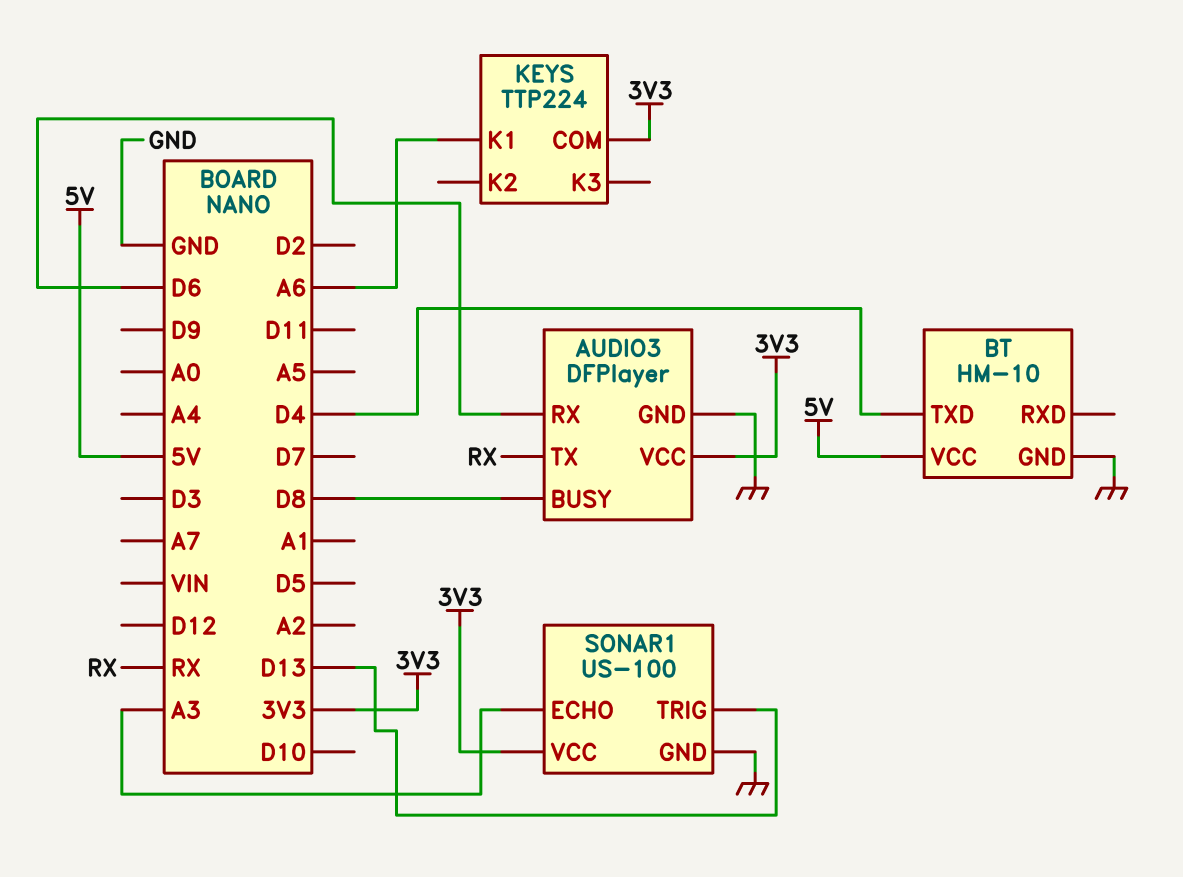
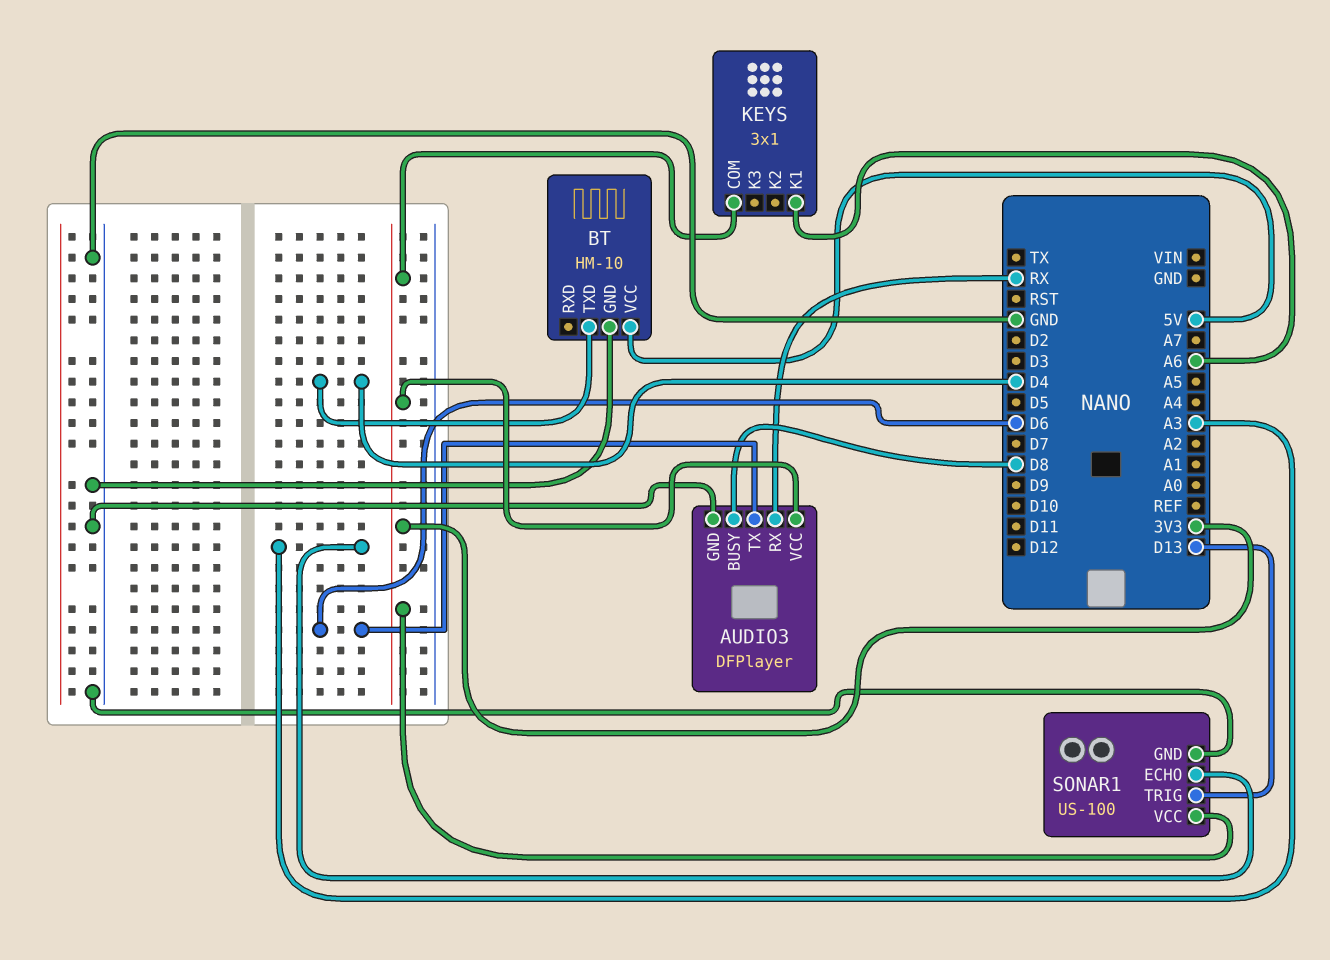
AUDIO3 pin RX: D6 -> RX
AUDIO3 pin TX: RX -> D6
KEYS: TTP224 -> 3x1

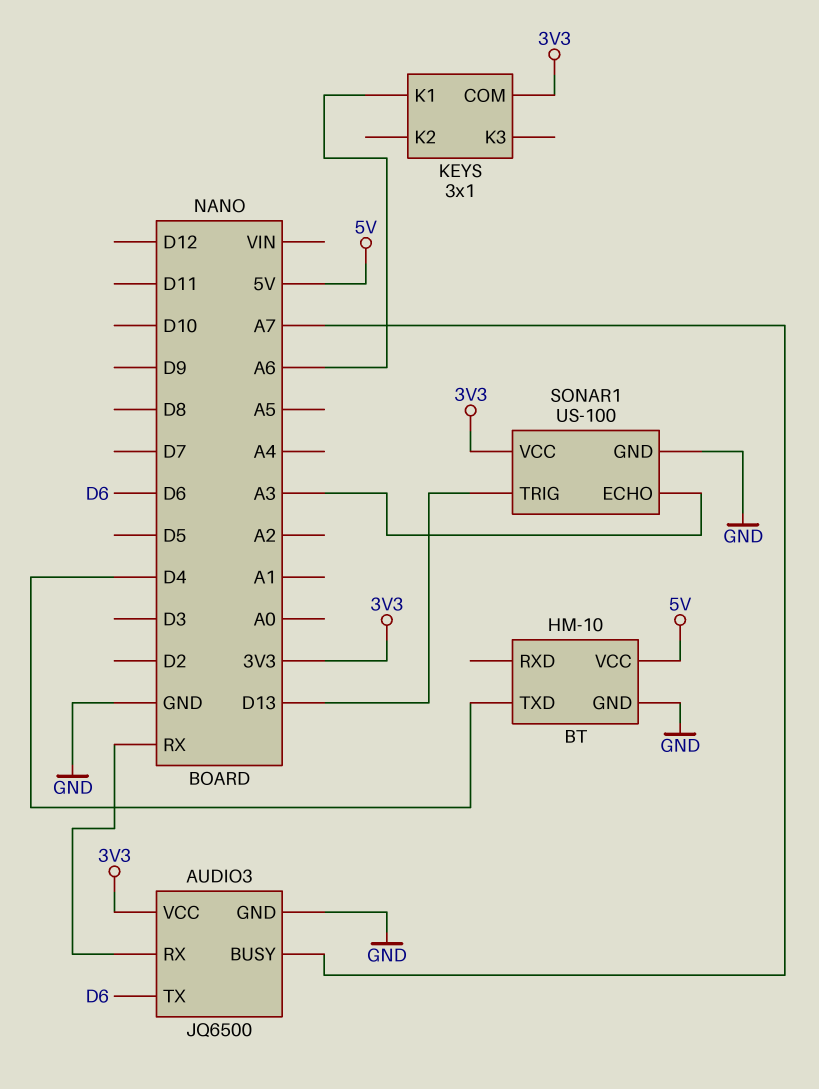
AUDIO3: DFPlayer -> JQ6500
AUDIO3 pin BUSY: D8 -> A7

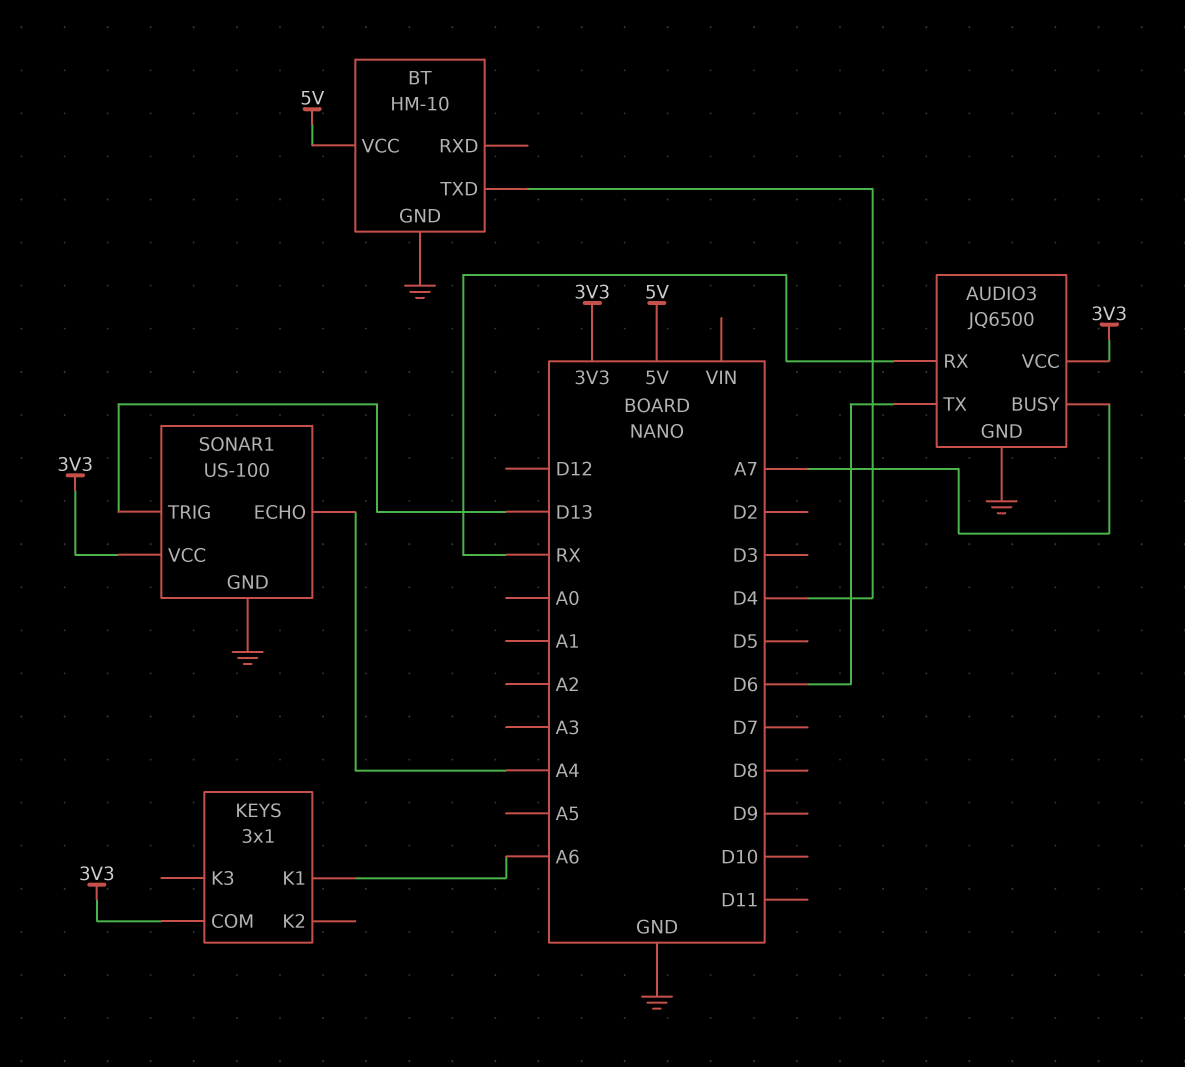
SONAR1 pin ECHO: A3 -> A4

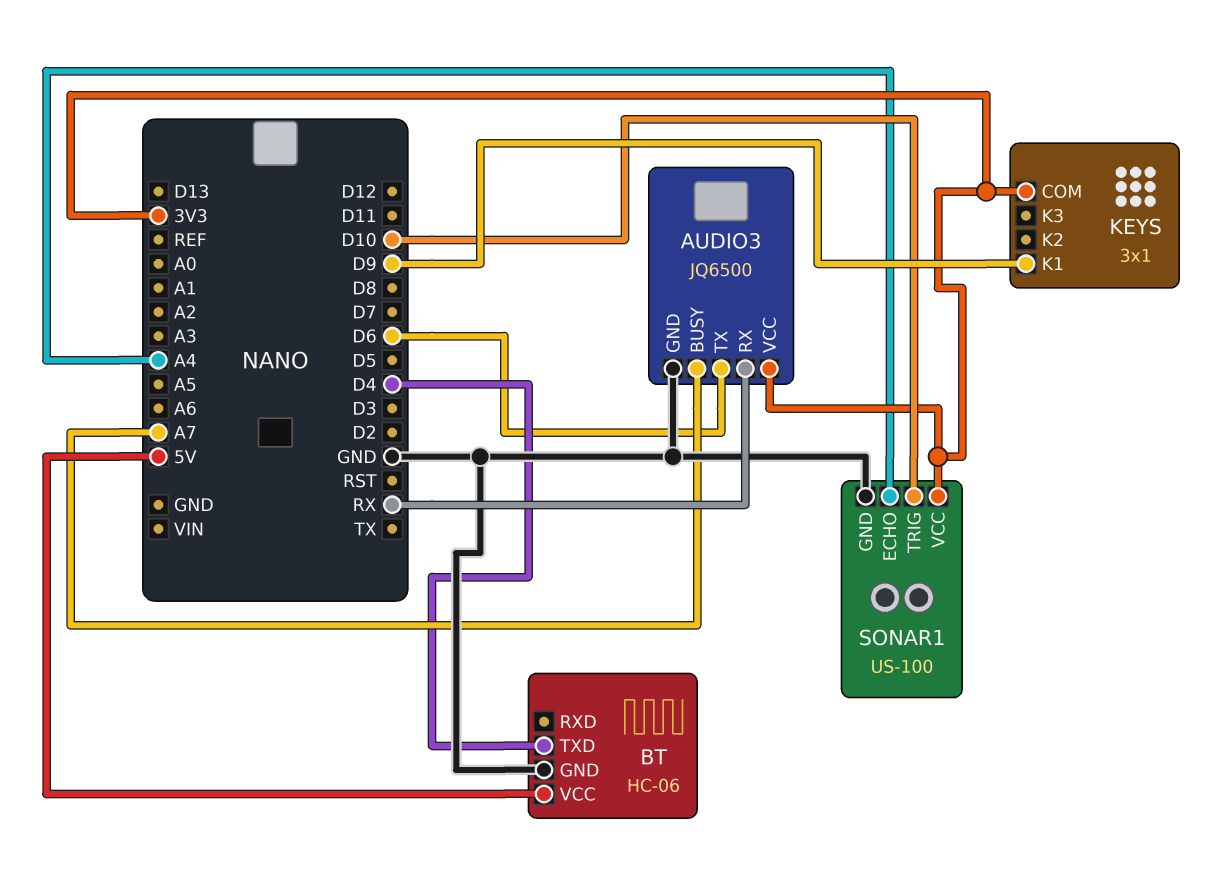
BT: HM-10 -> HC-06
KEYS pin K1: A6 -> D9
SONAR1 pin TRIG: D13 -> D10

